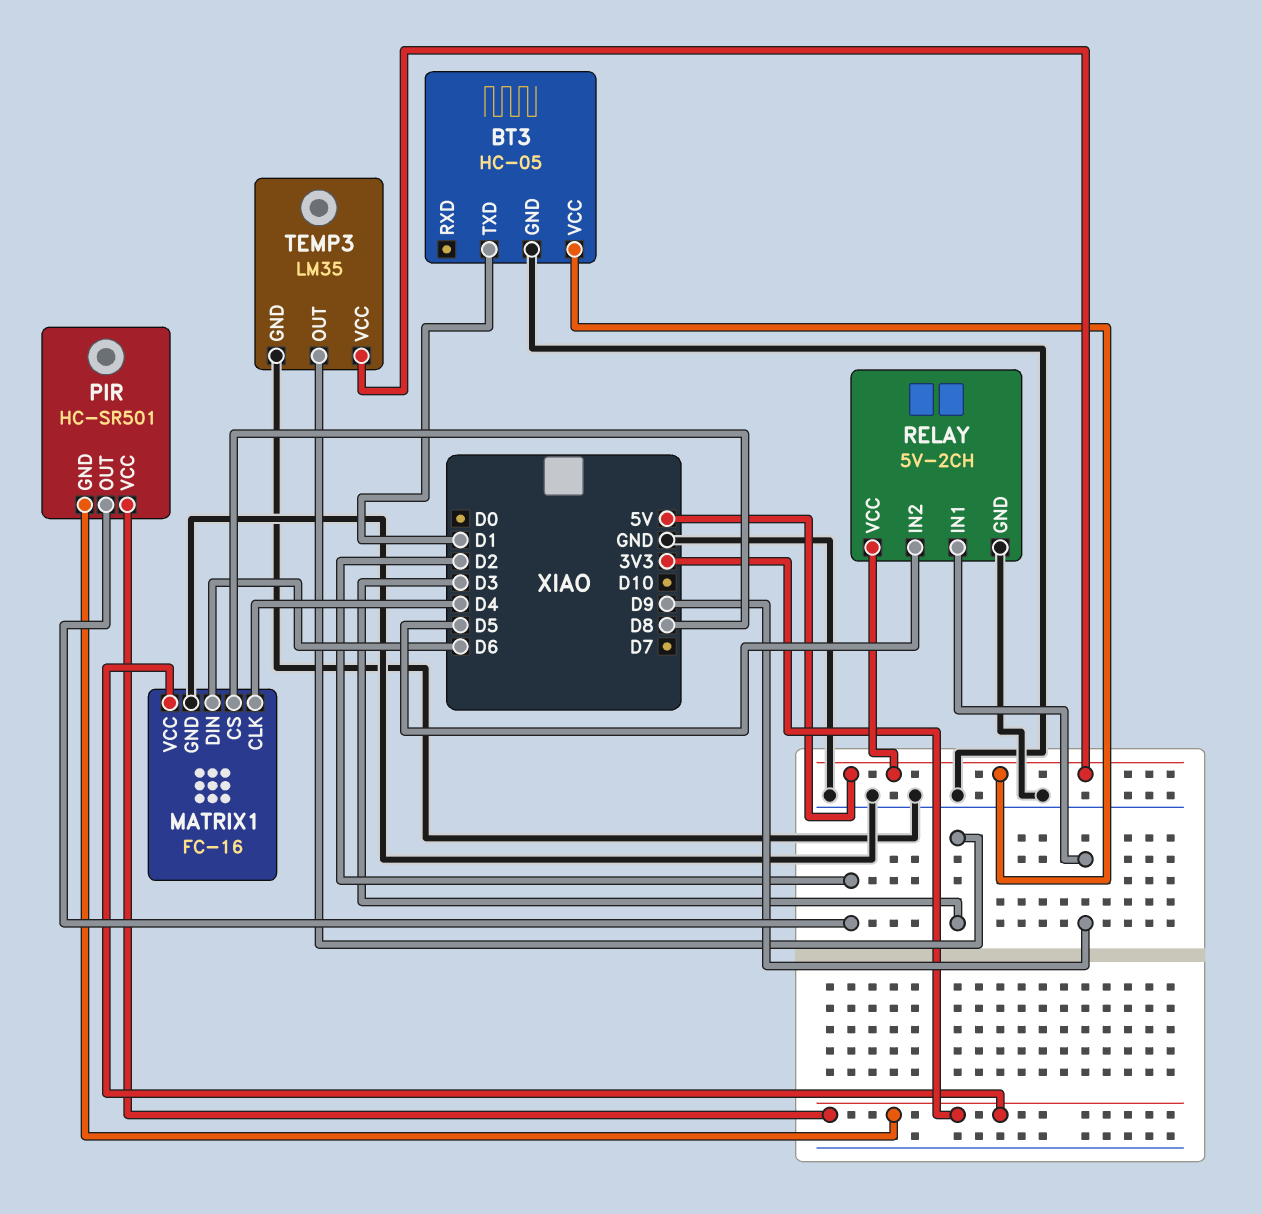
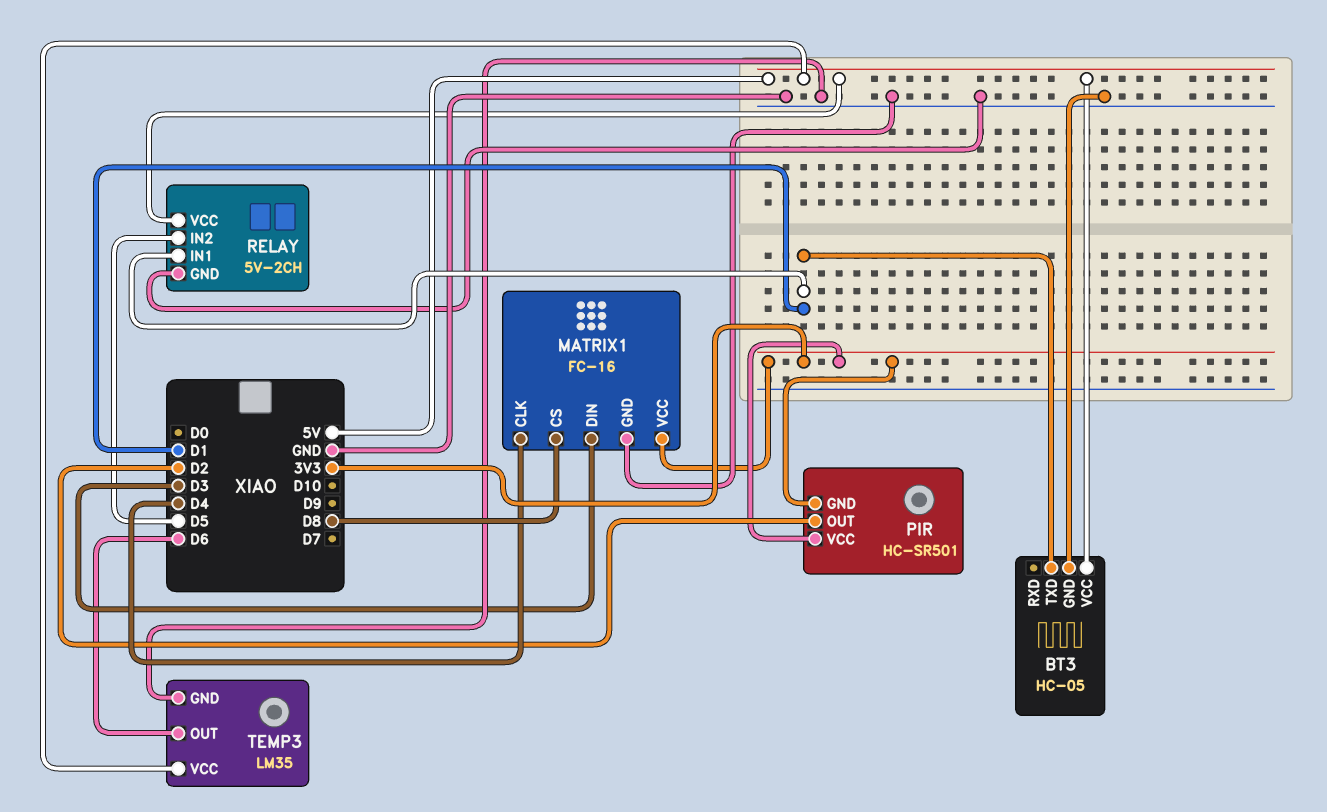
MATRIX1 pin DIN: D6 -> D3
RELAY pin IN1: D9 -> D1
TEMP3 pin OUT: D3 -> D6

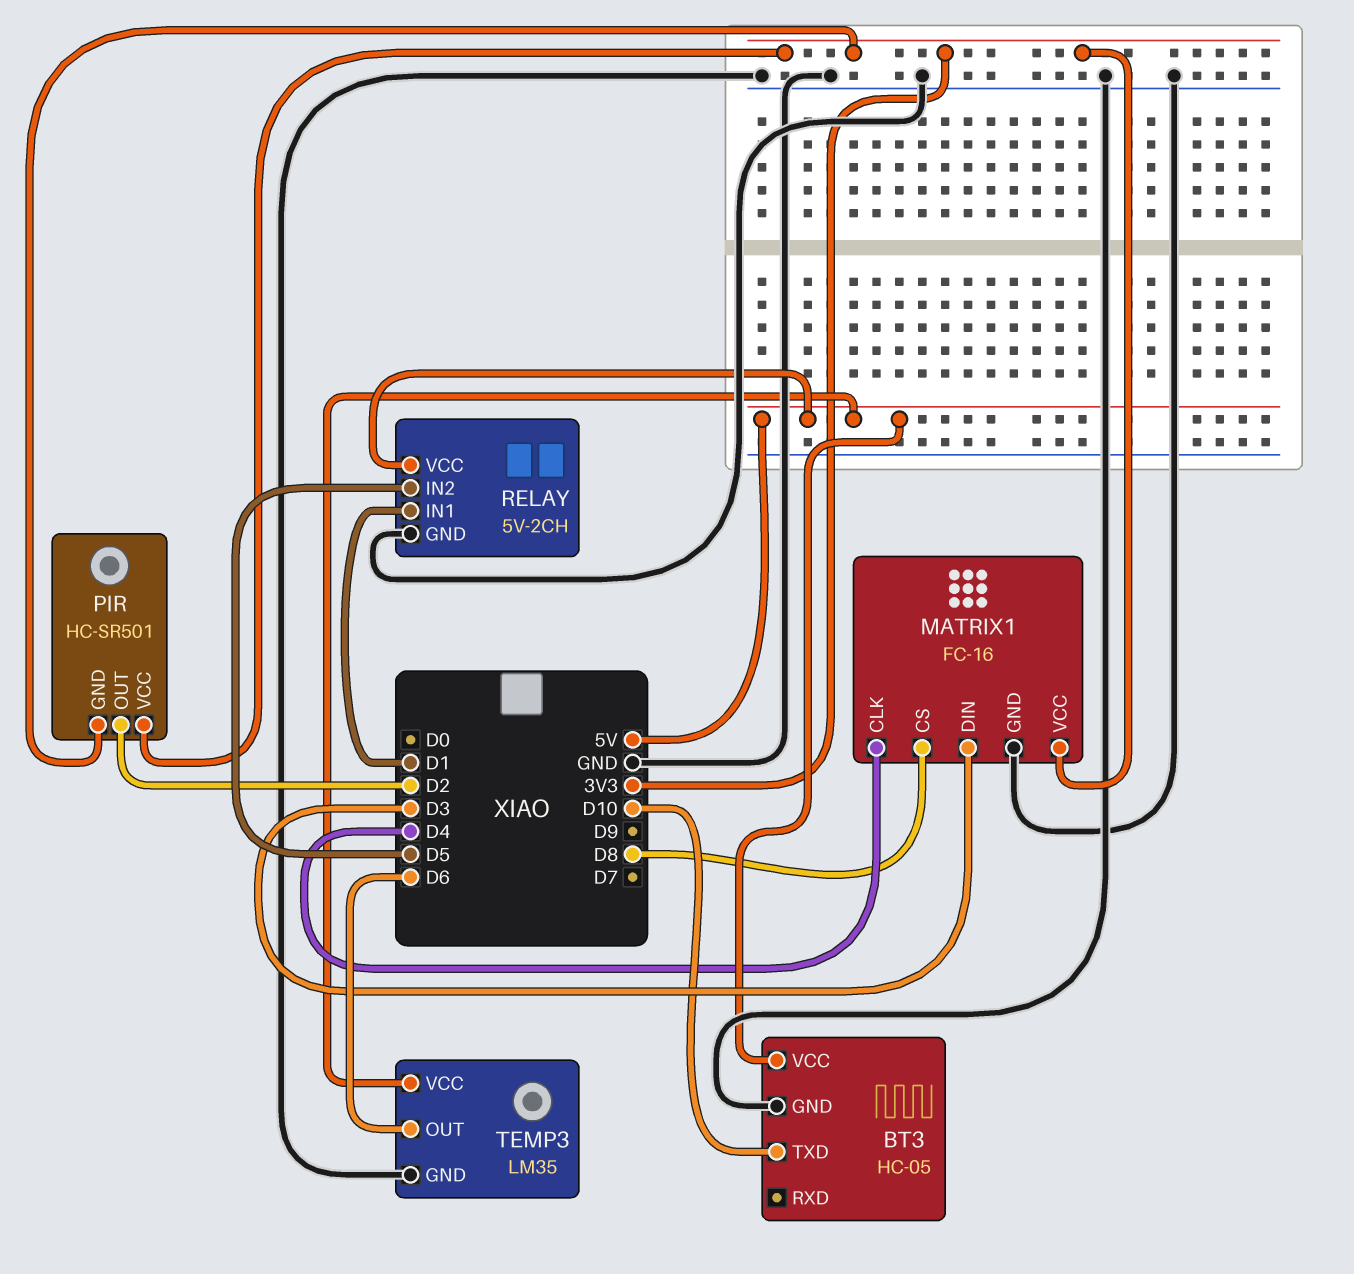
BT3 pin TXD: D1 -> D10

